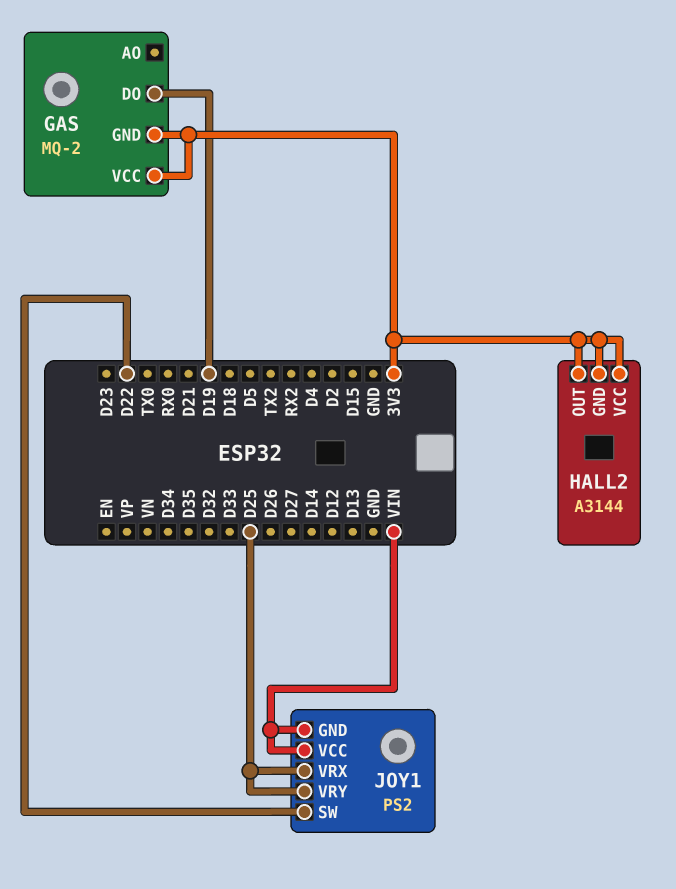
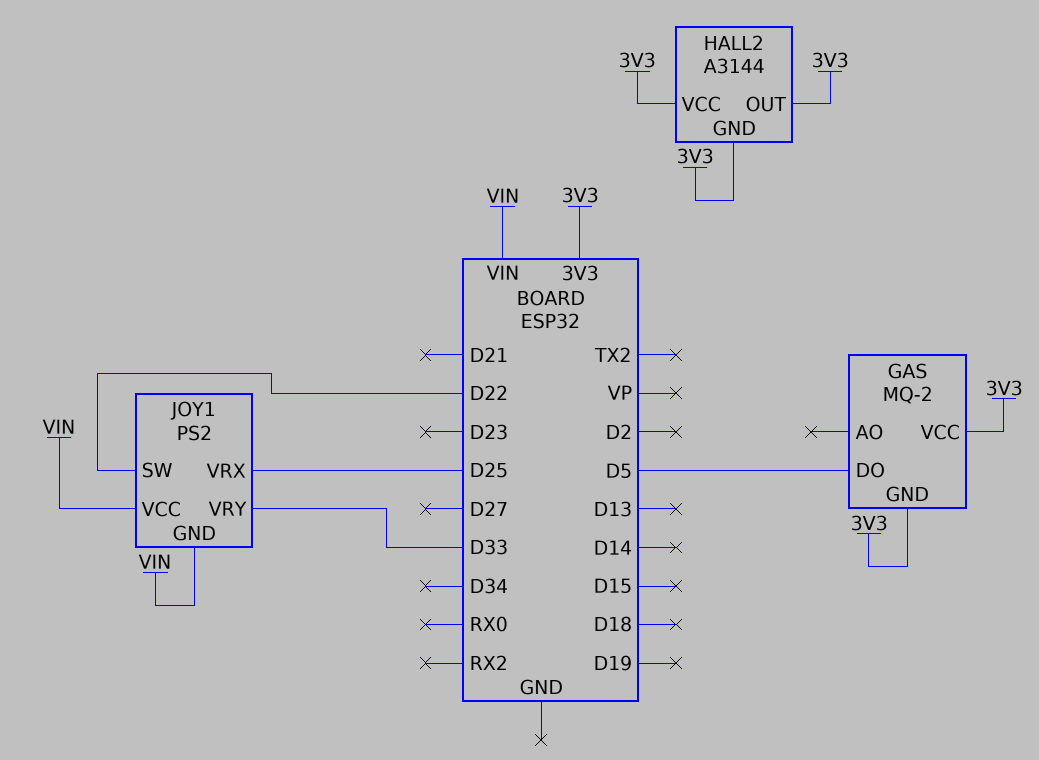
GAS pin DO: D19 -> D5
JOY1 pin VRY: D25 -> D33

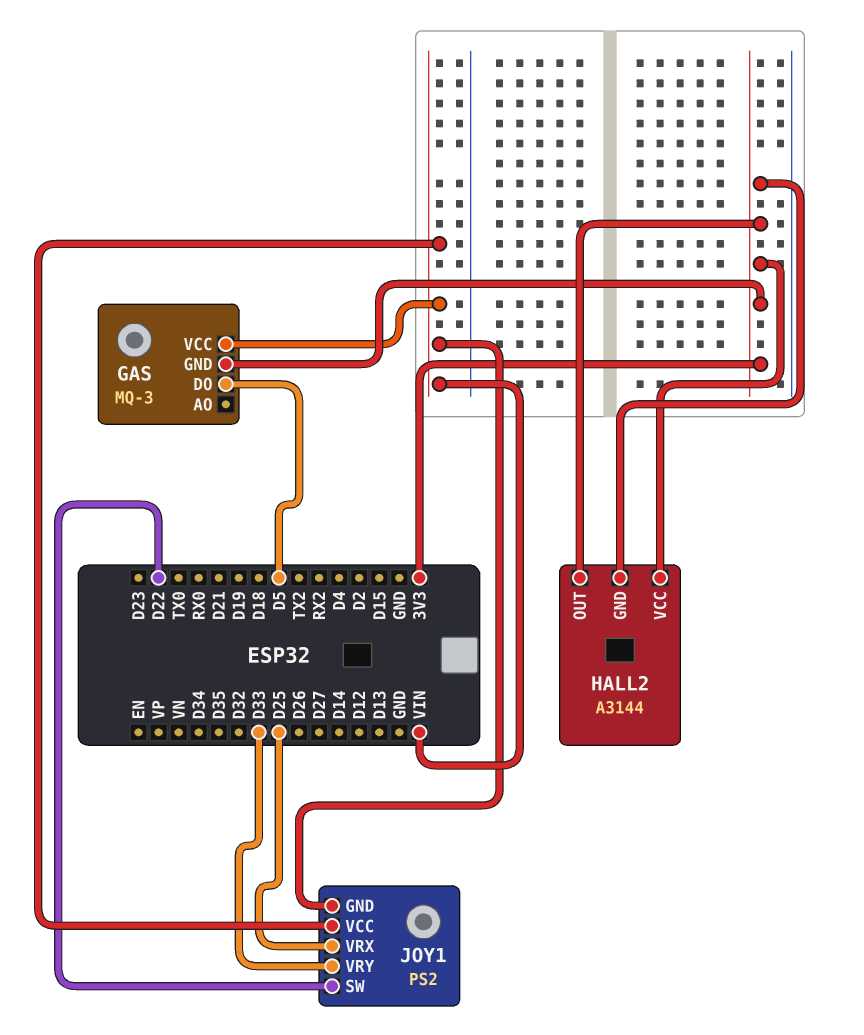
GAS: MQ-2 -> MQ-3
GAS pin VCC: 3V3 -> VIN

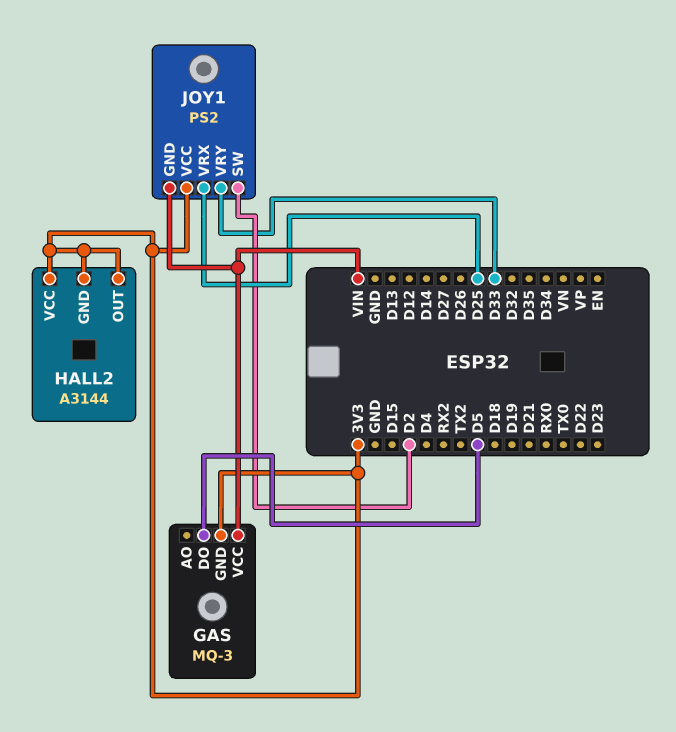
JOY1 pin SW: D22 -> D2
JOY1 pin VCC: VIN -> 3V3

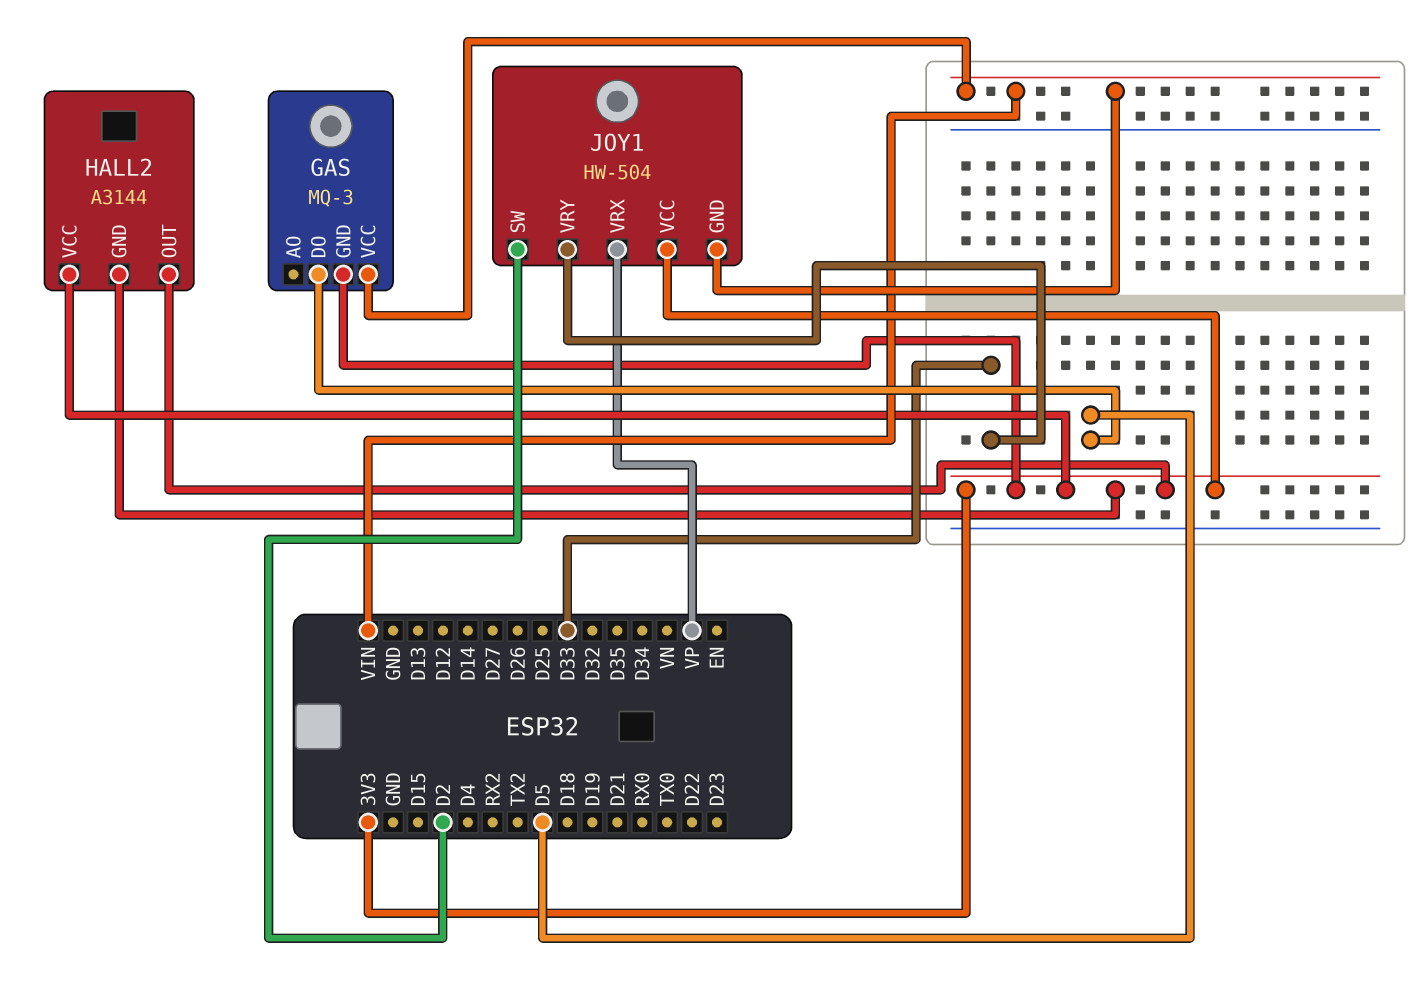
JOY1: PS2 -> HW-504
JOY1 pin VRX: D25 -> VP

